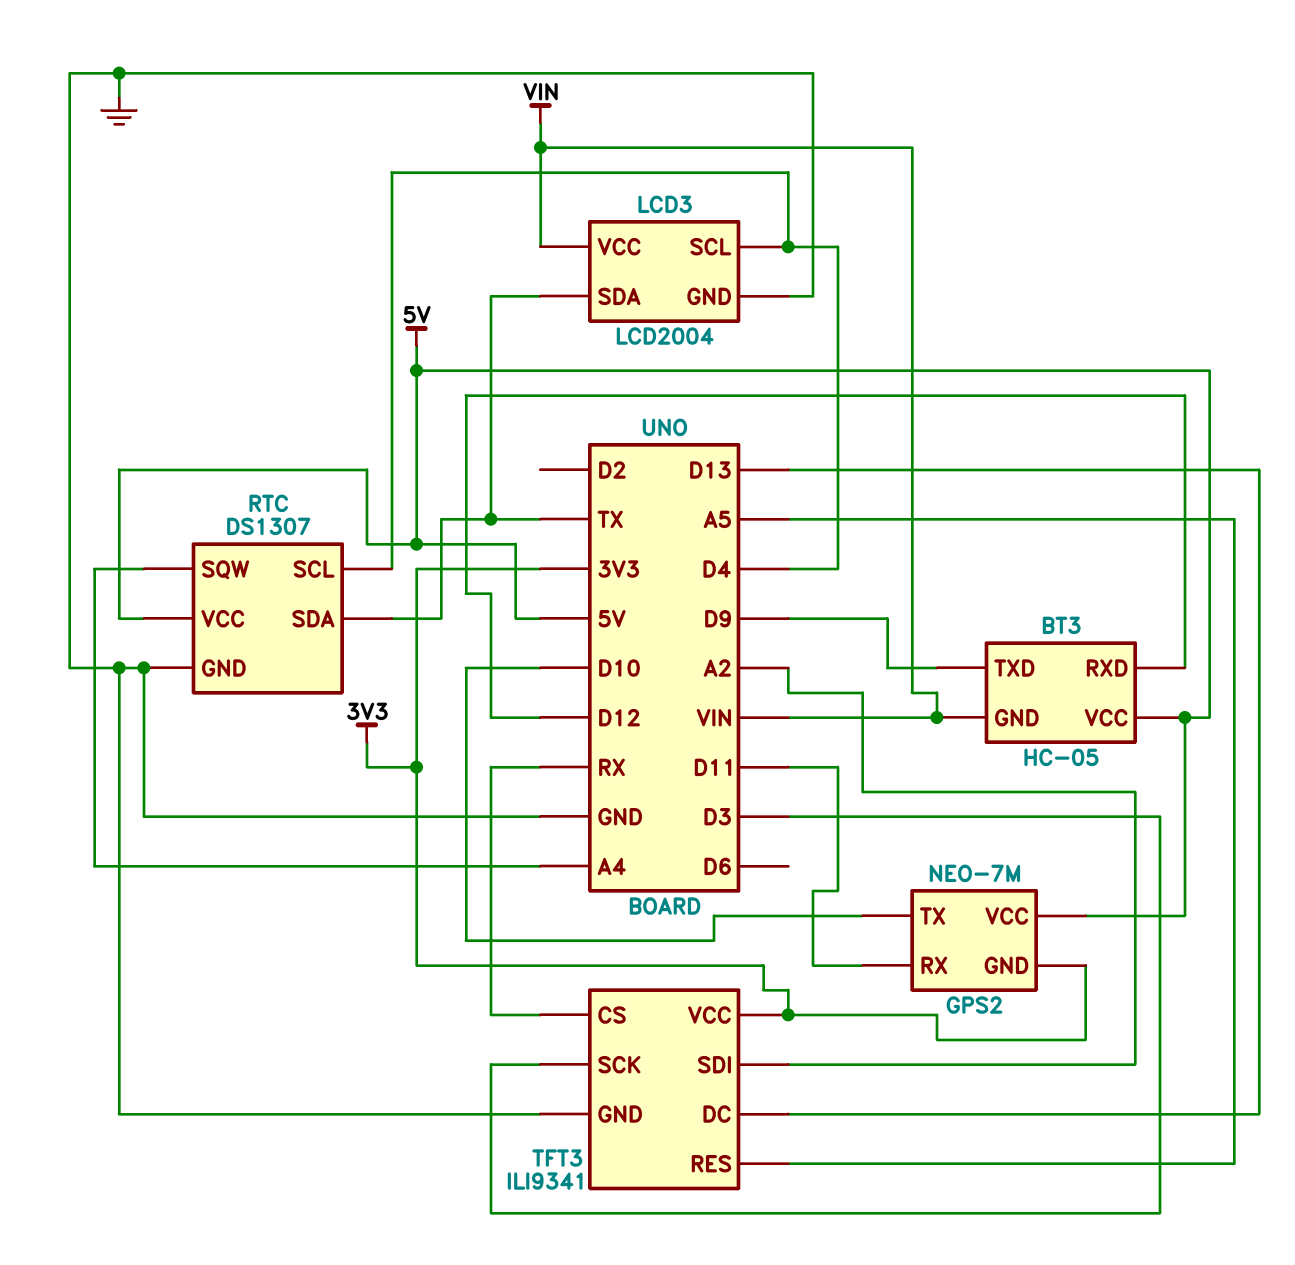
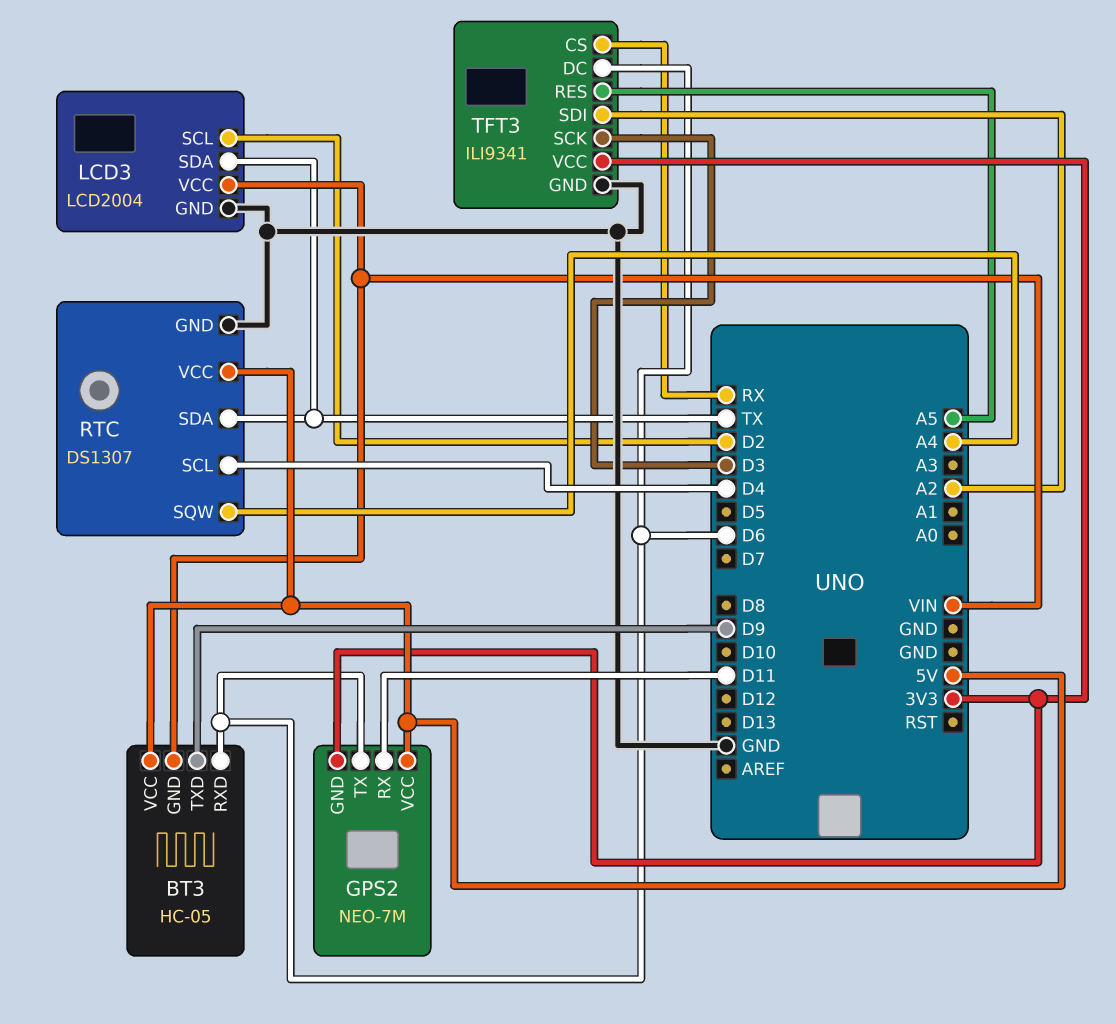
BT3 pin RXD: D12 -> D6
GPS2 pin TX: D10 -> D6
LCD3 pin SCL: D4 -> D2
TFT3 pin DC: D13 -> D6

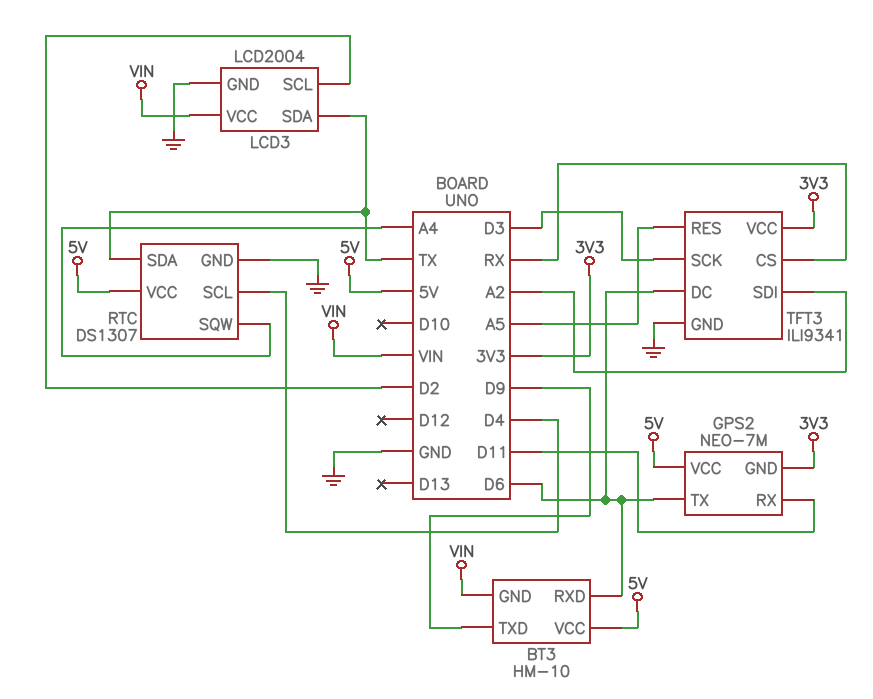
BT3: HC-05 -> HM-10

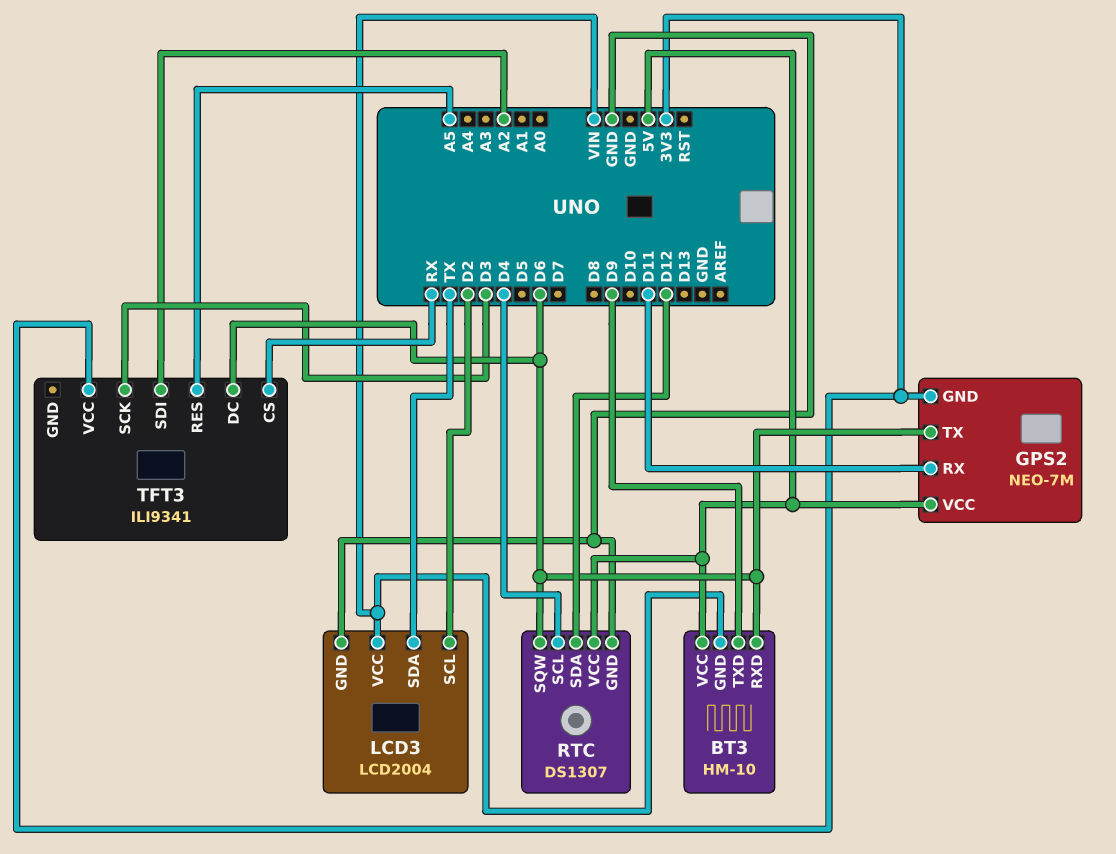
RTC pin SDA: TX -> D12
RTC pin SQW: A4 -> D6
TFT3 pin GND: GND -> none

